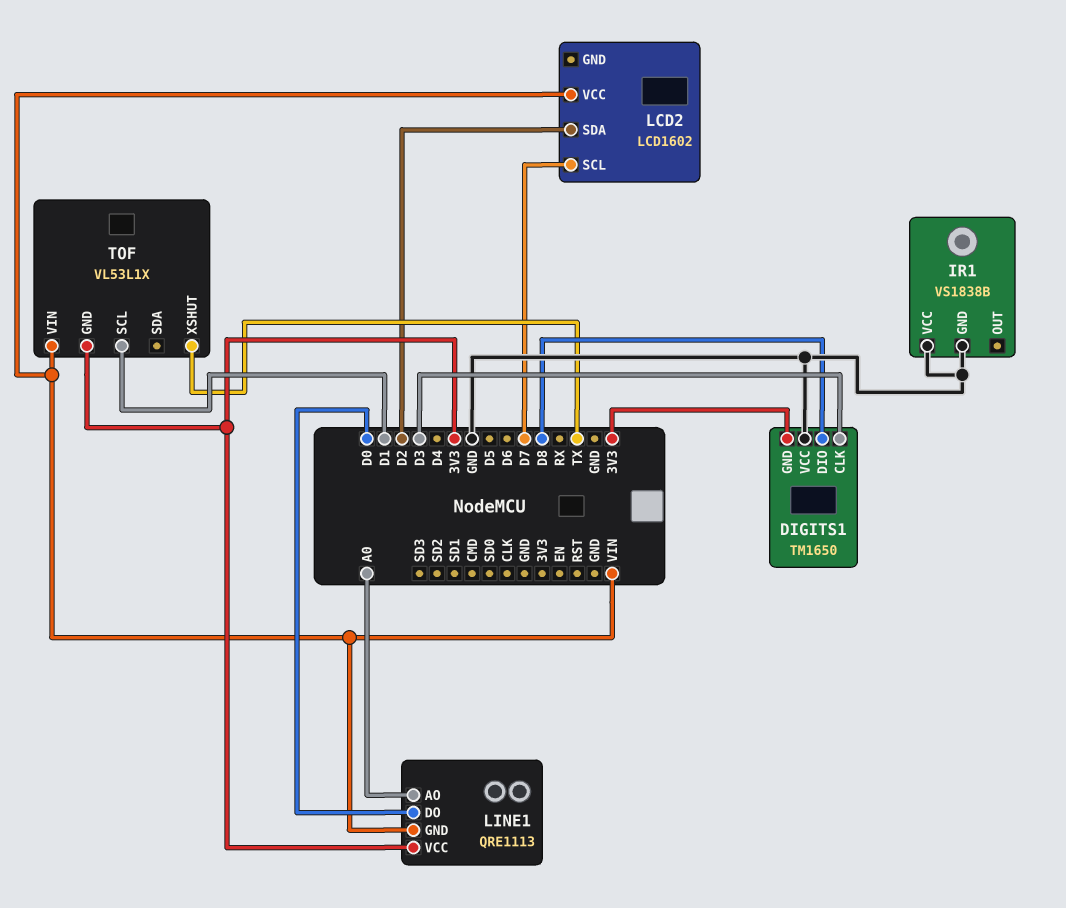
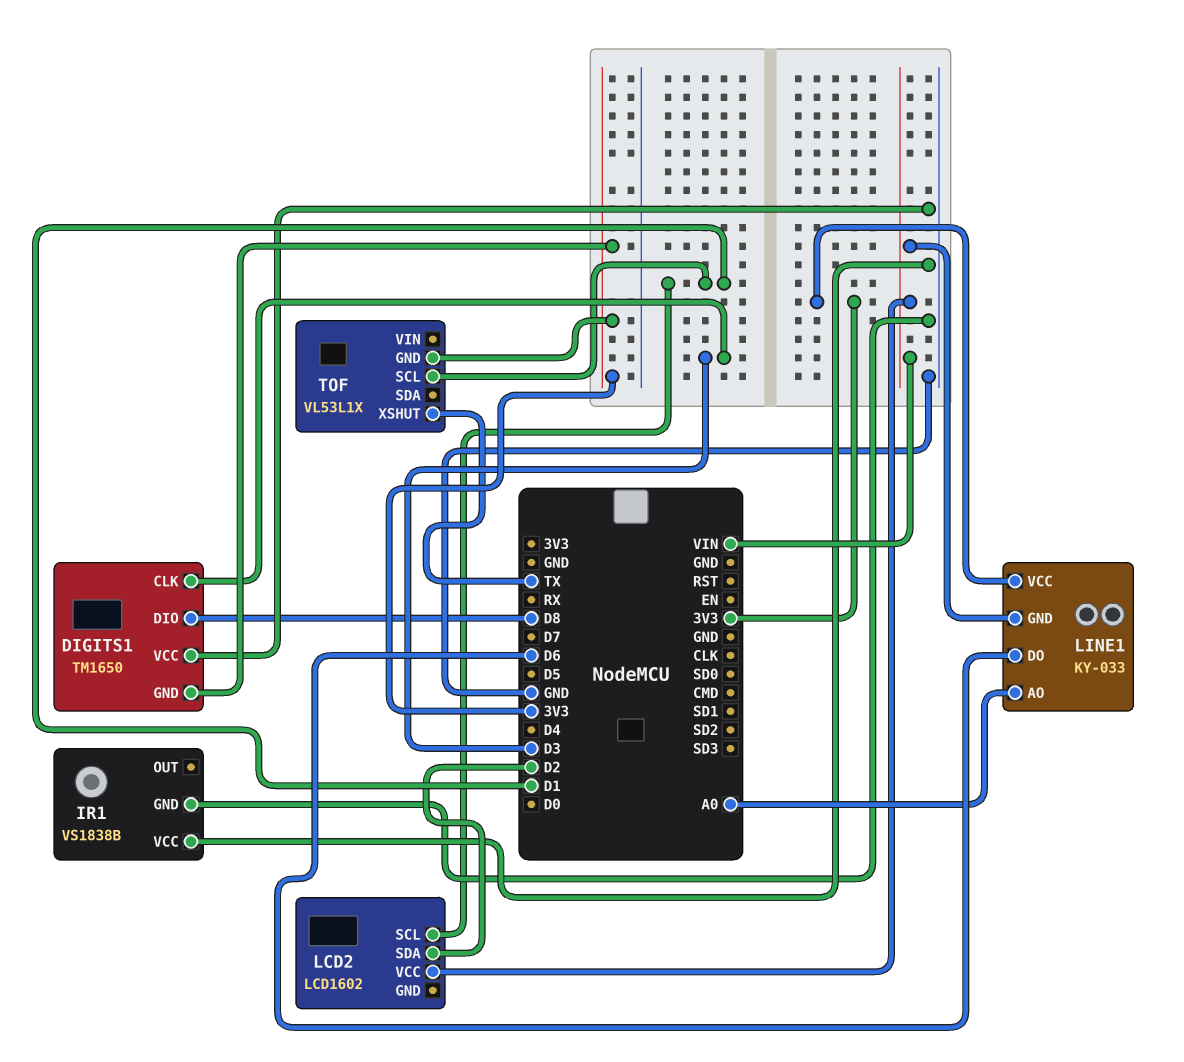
LCD2 pin SCL: D7 -> D1
LINE1: QRE1113 -> KY-033
LINE1 pin DO: D0 -> D6
TOF pin VIN: VIN -> none

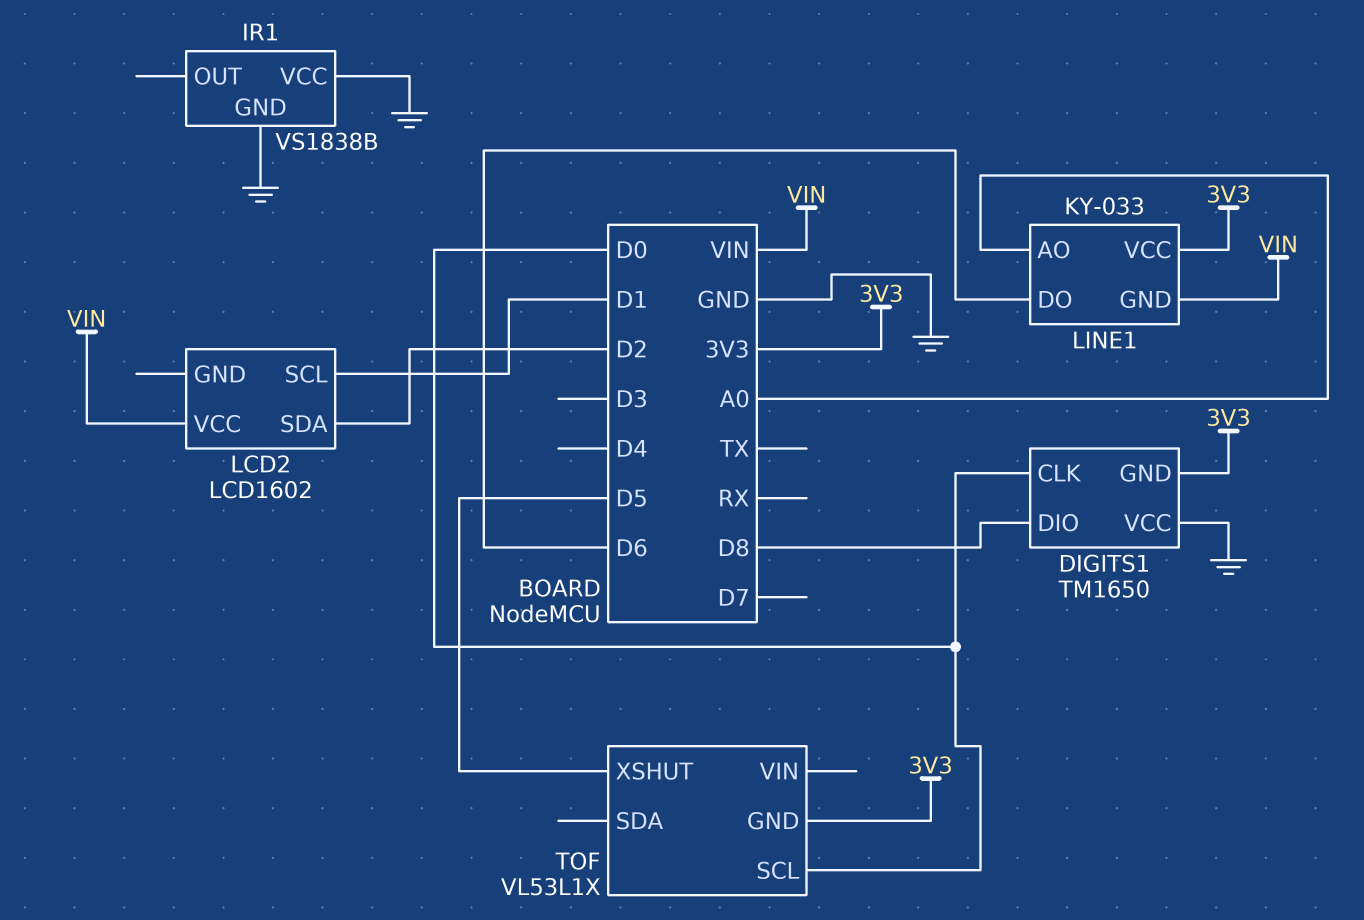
DIGITS1 pin CLK: D3 -> D0
TOF pin SCL: D1 -> D0
TOF pin XSHUT: TX -> D5

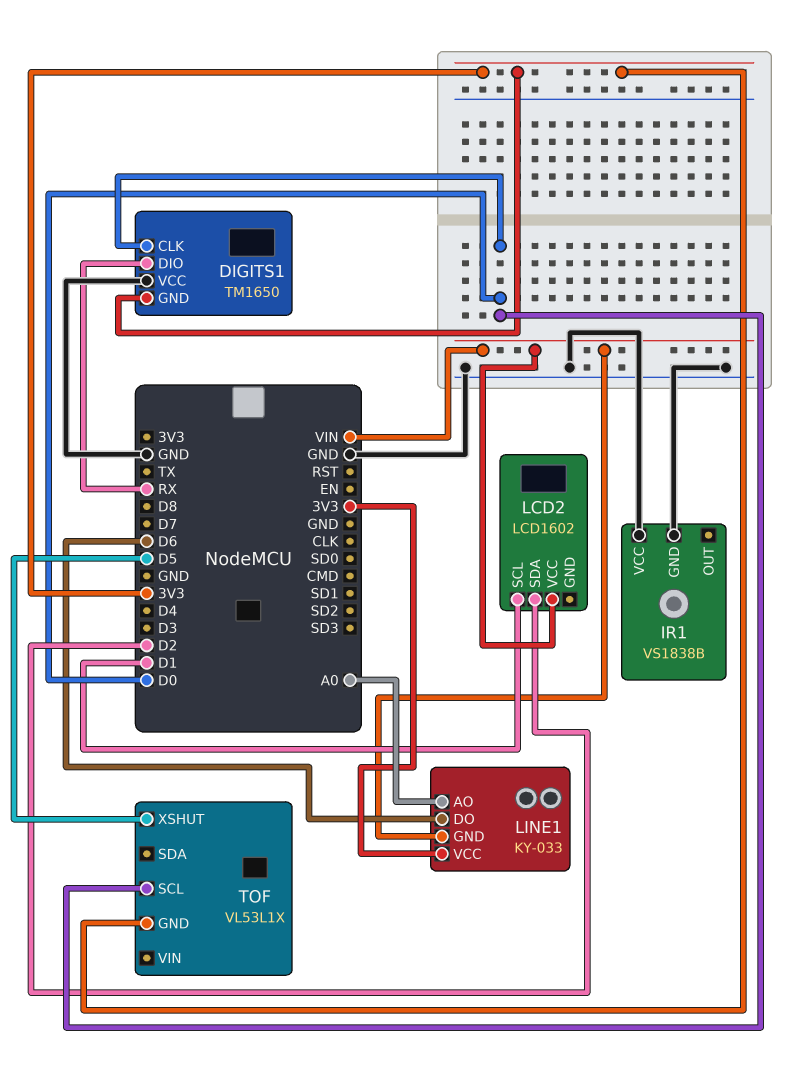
DIGITS1 pin DIO: D8 -> RX

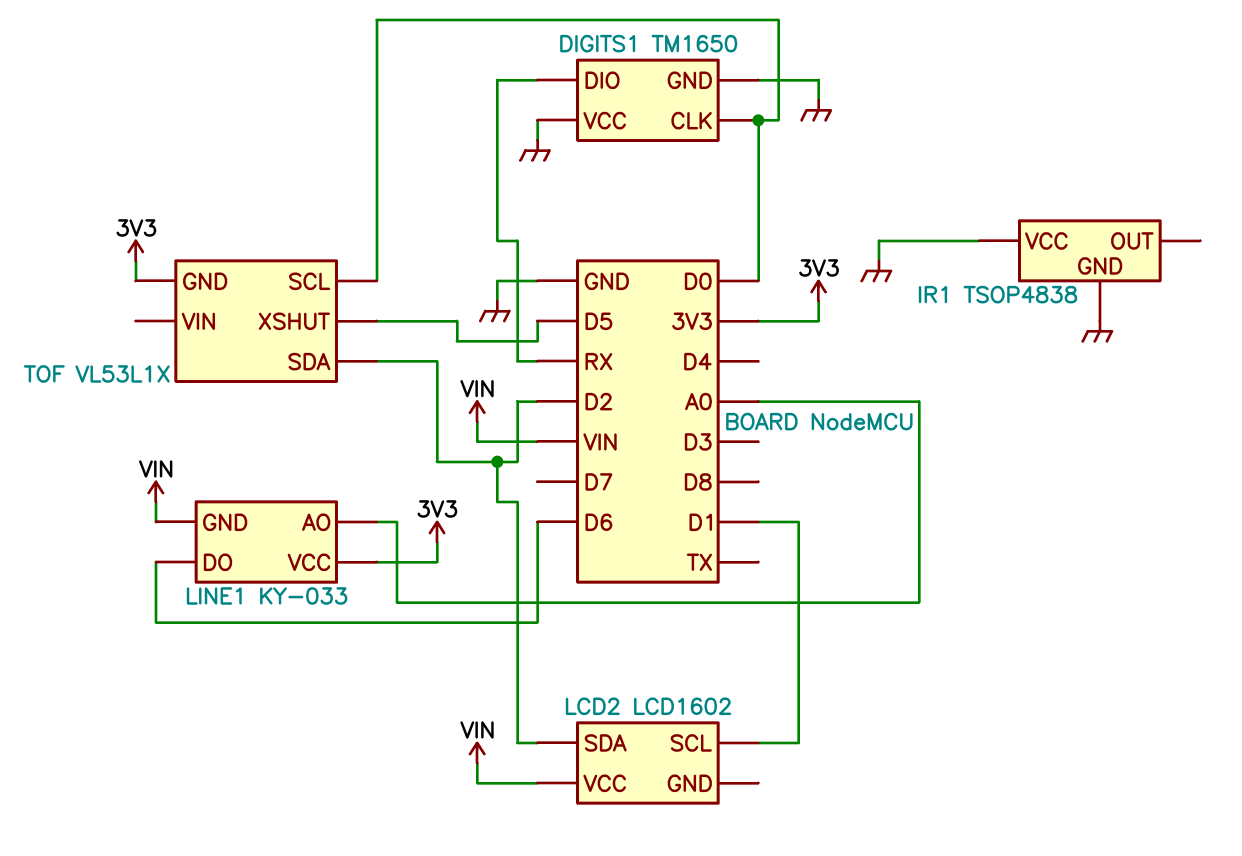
DIGITS1 pin GND: 3V3 -> GND
IR1: VS1838B -> TSOP4838
TOF pin SDA: none -> D2

